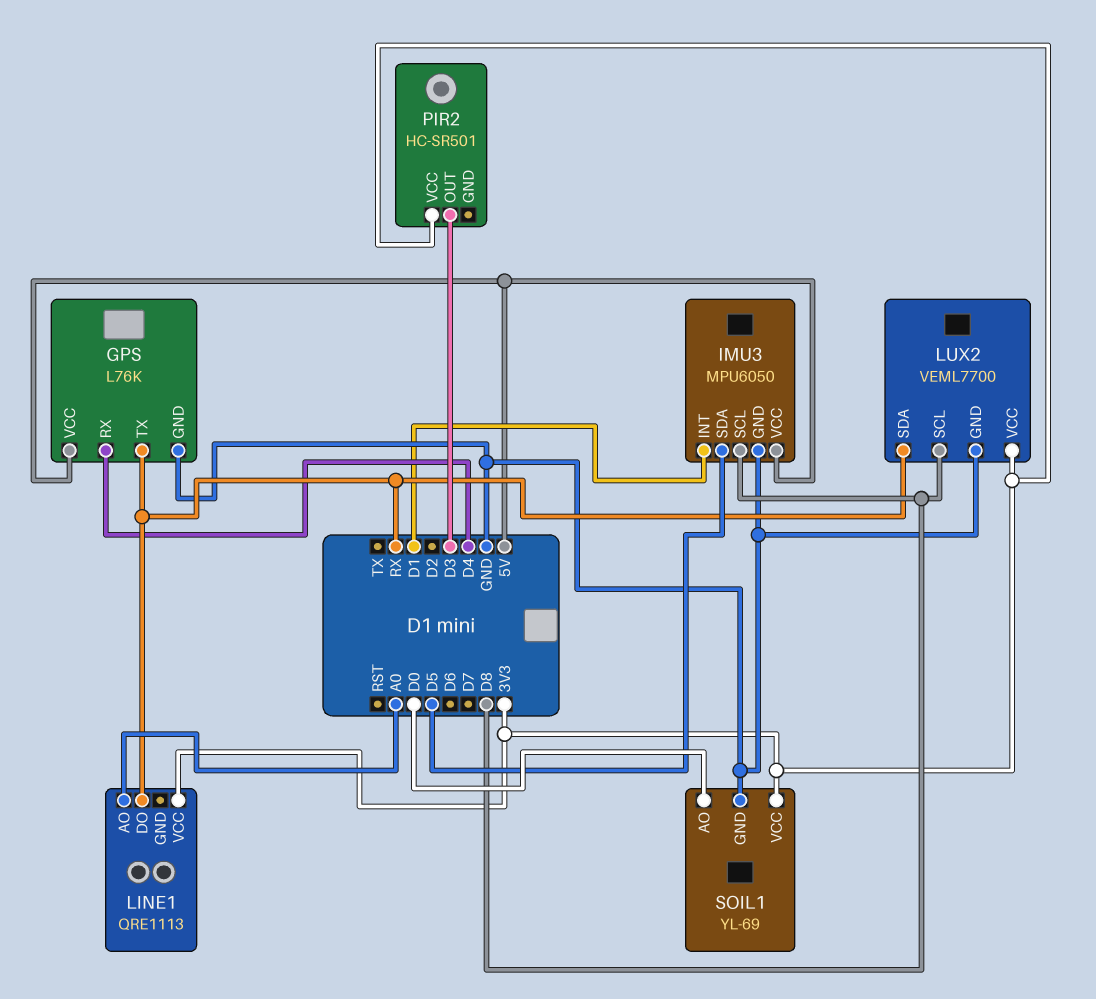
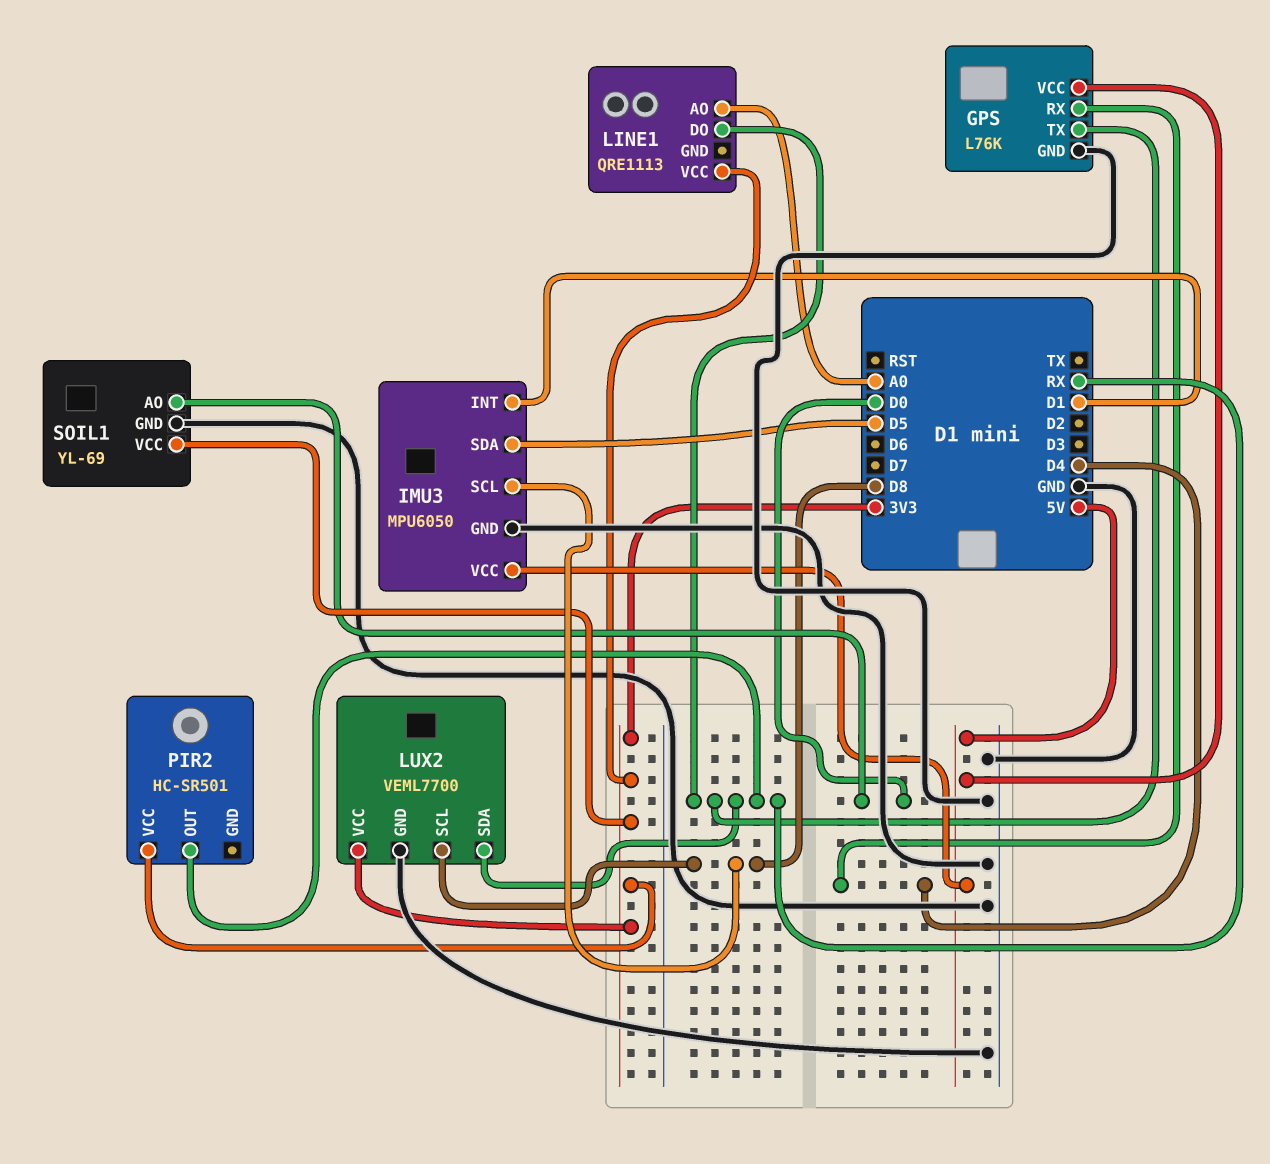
PIR2 pin OUT: D3 -> RX

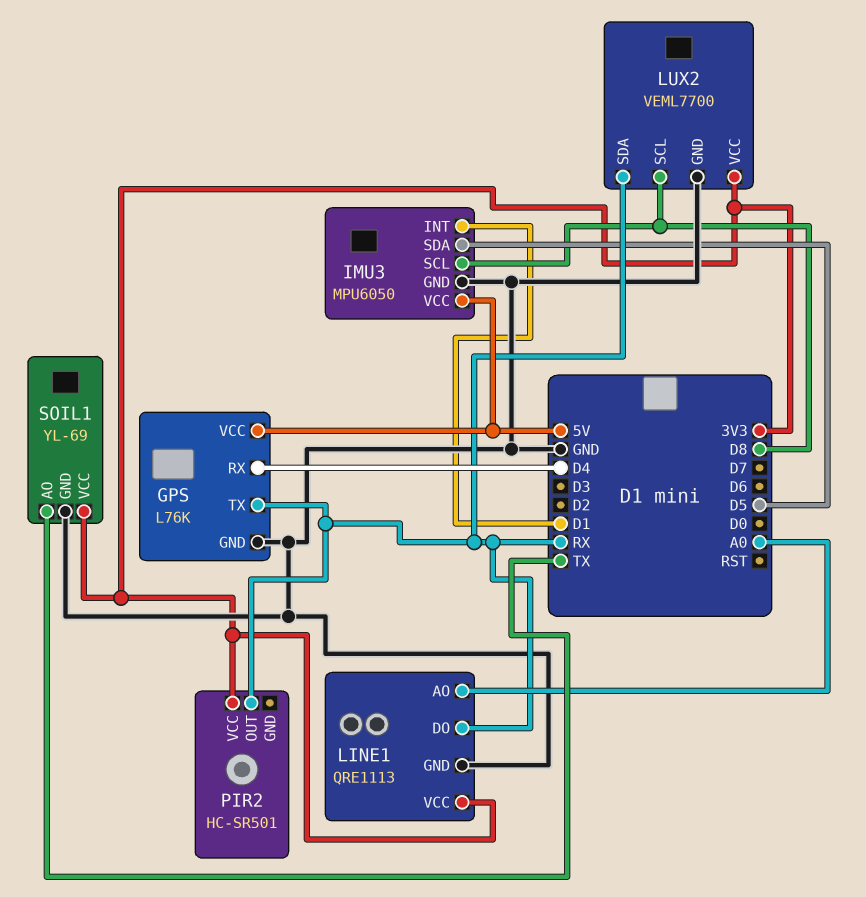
LINE1 pin GND: none -> GND
SOIL1 pin AO: D0 -> TX

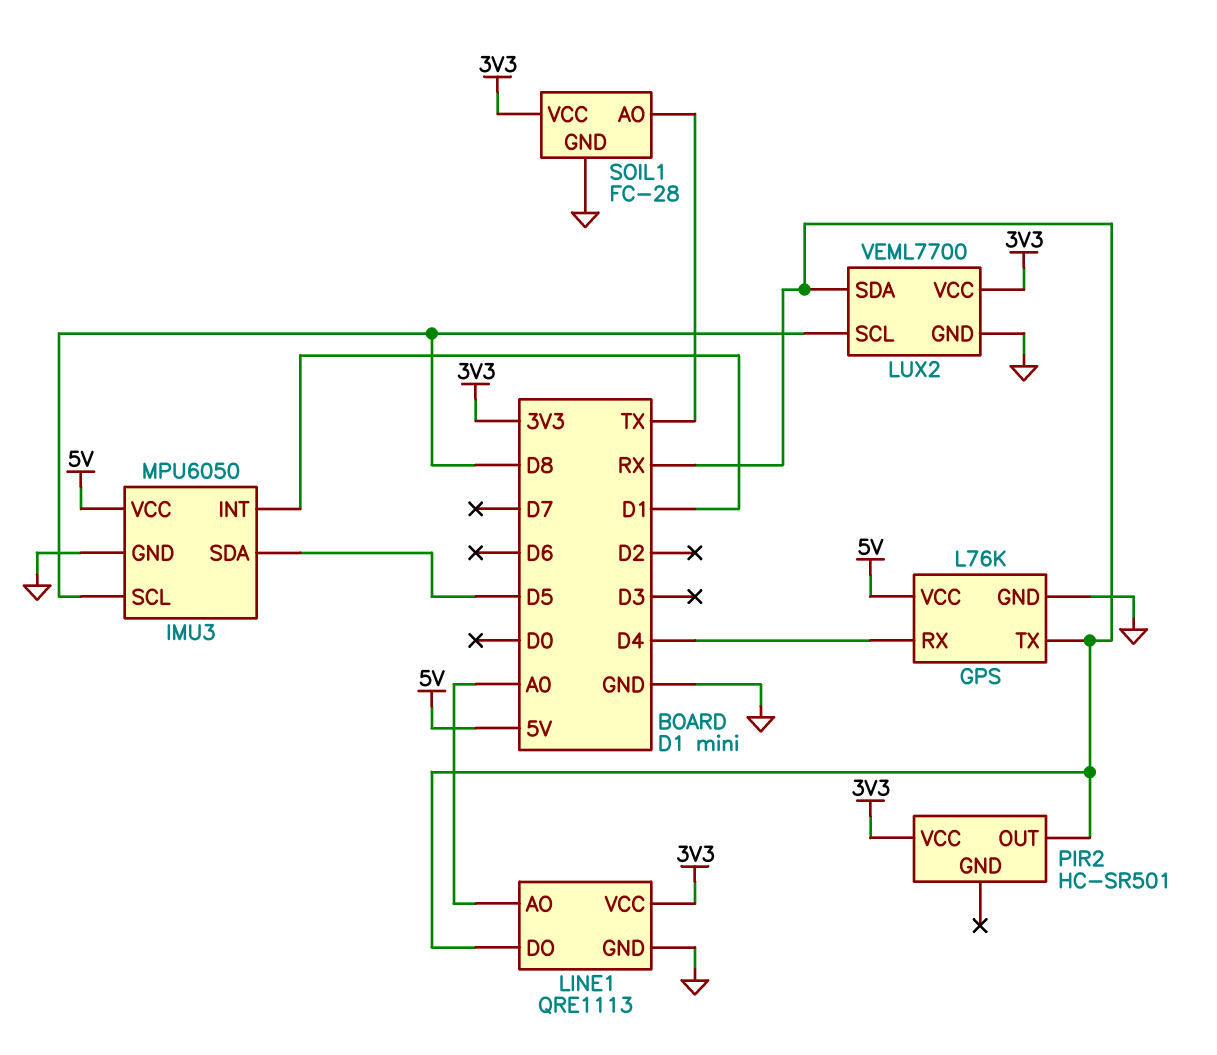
SOIL1: YL-69 -> FC-28

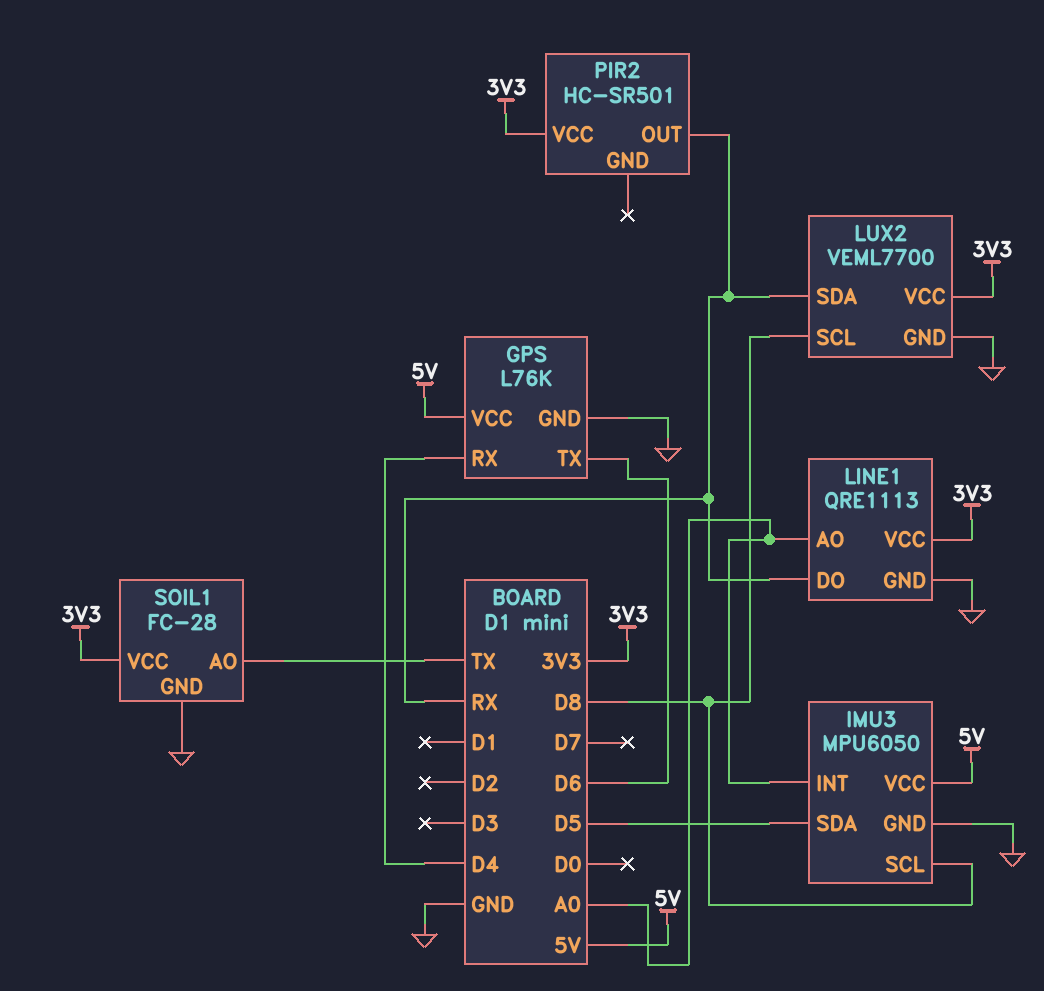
GPS pin TX: RX -> D6
IMU3 pin INT: D1 -> A0

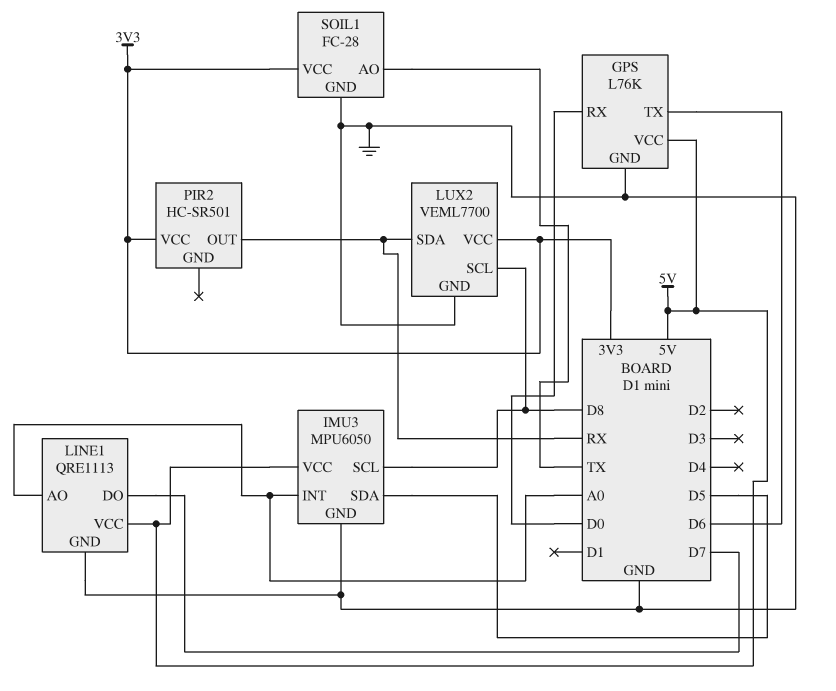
GPS pin RX: D4 -> D0
LINE1 pin DO: RX -> D7
LINE1 pin VCC: 3V3 -> 5V

